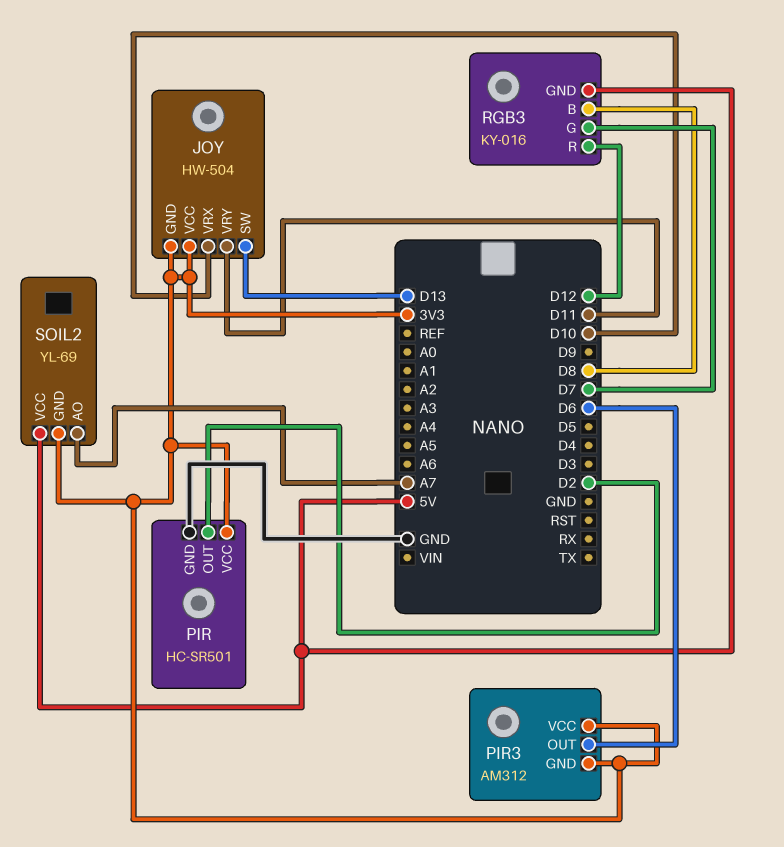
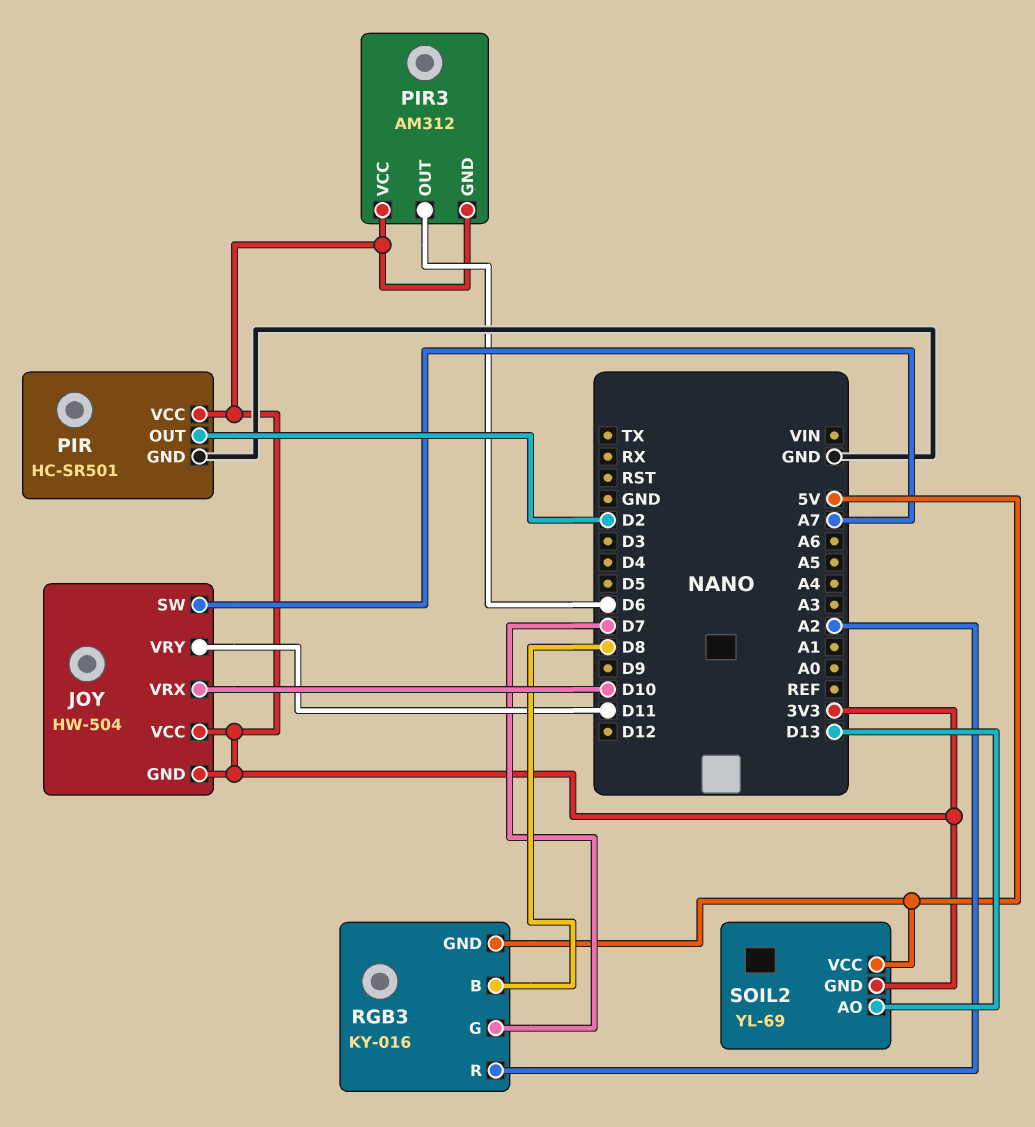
JOY pin SW: D13 -> A7
RGB3 pin R: D12 -> A2
SOIL2 pin AO: A7 -> D13

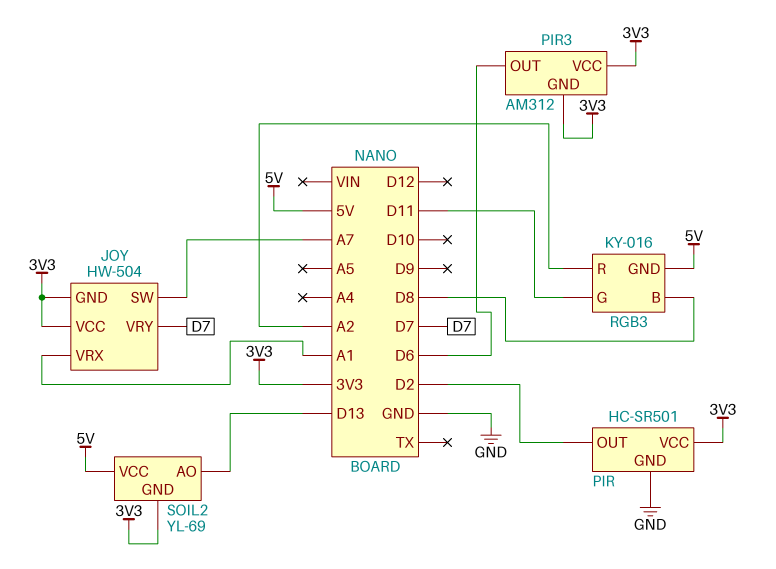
JOY pin VRX: D10 -> A1
JOY pin VRY: D11 -> D7
RGB3 pin G: D7 -> D11

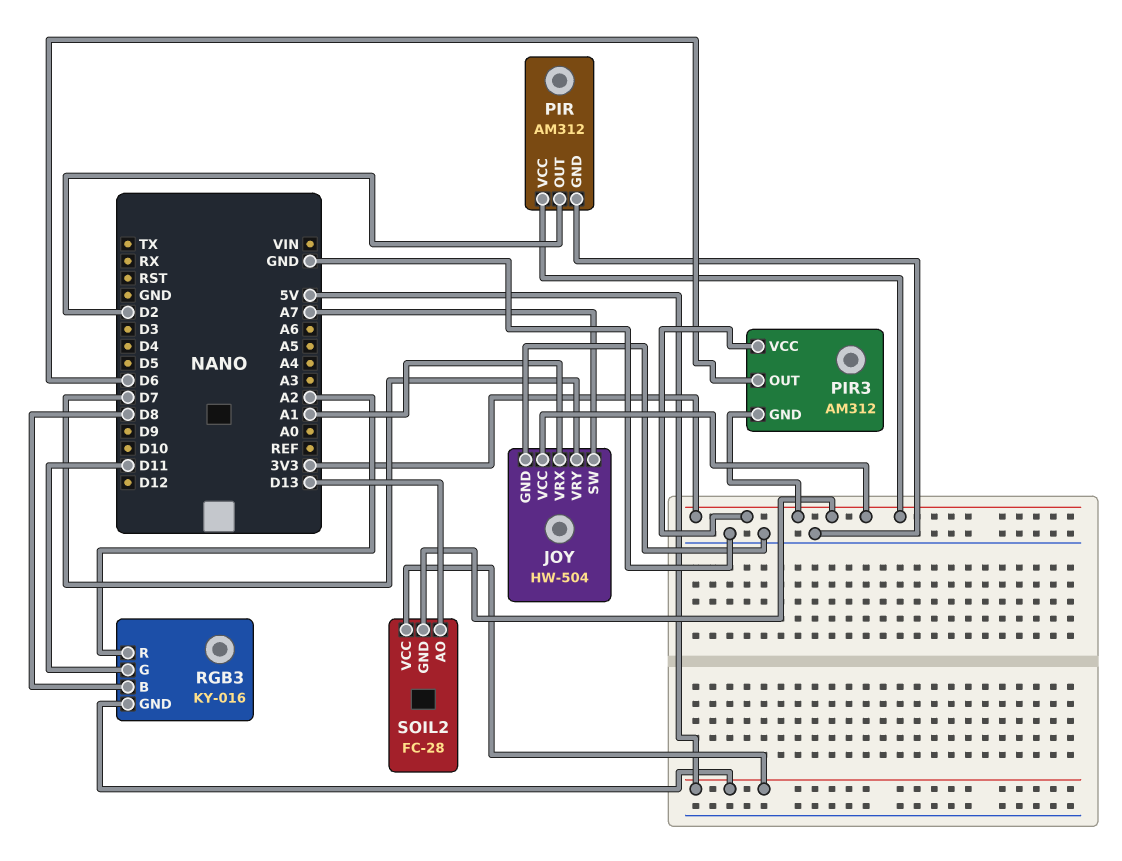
JOY pin GND: 3V3 -> GND
PIR: HC-SR501 -> AM312
SOIL2: YL-69 -> FC-28

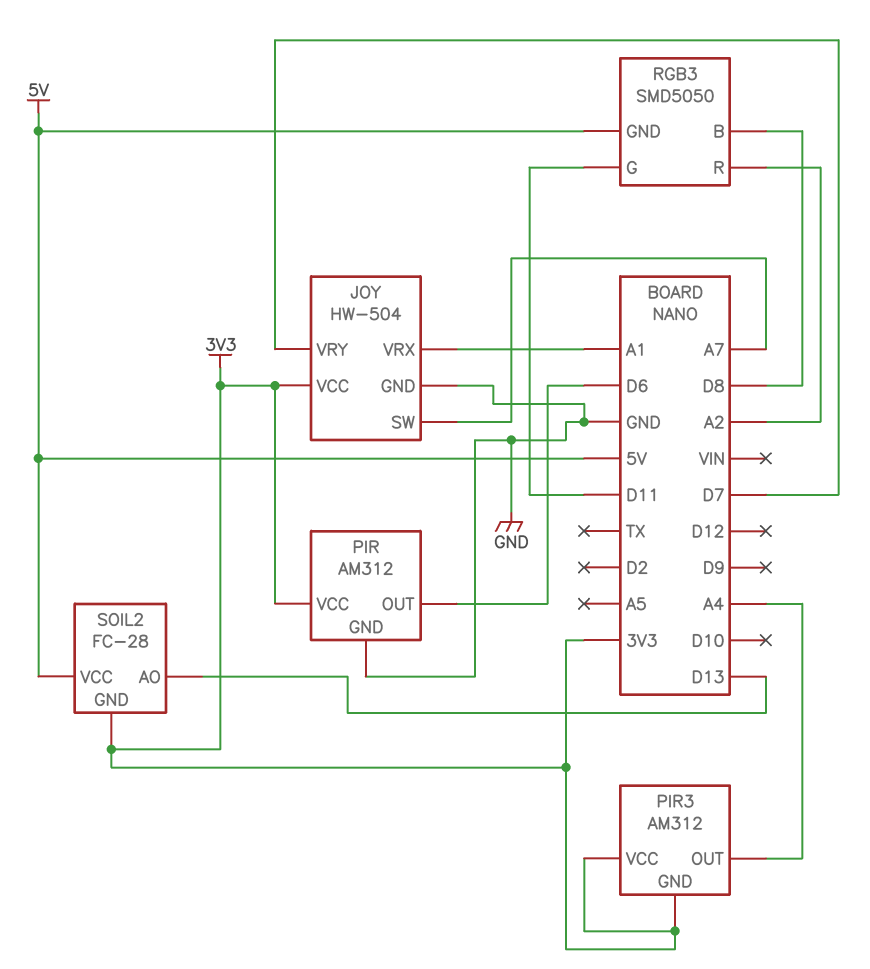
PIR pin OUT: D2 -> D6
PIR3 pin OUT: D6 -> A4
RGB3: KY-016 -> SMD5050

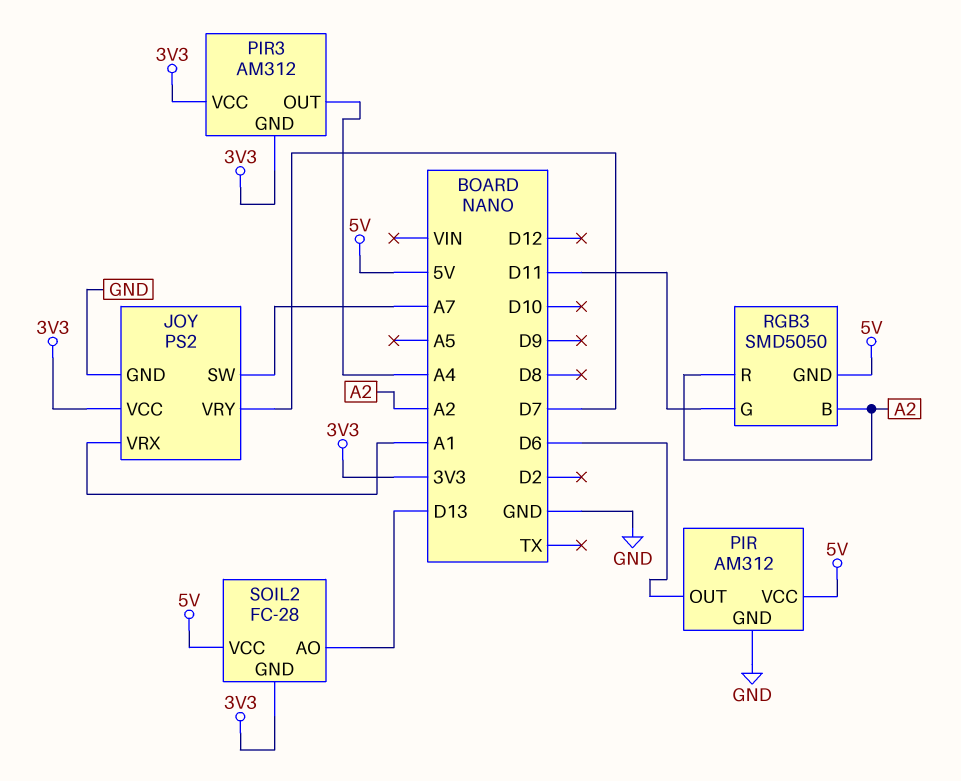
JOY: HW-504 -> PS2
PIR pin VCC: 3V3 -> 5V
RGB3 pin B: D8 -> A2

